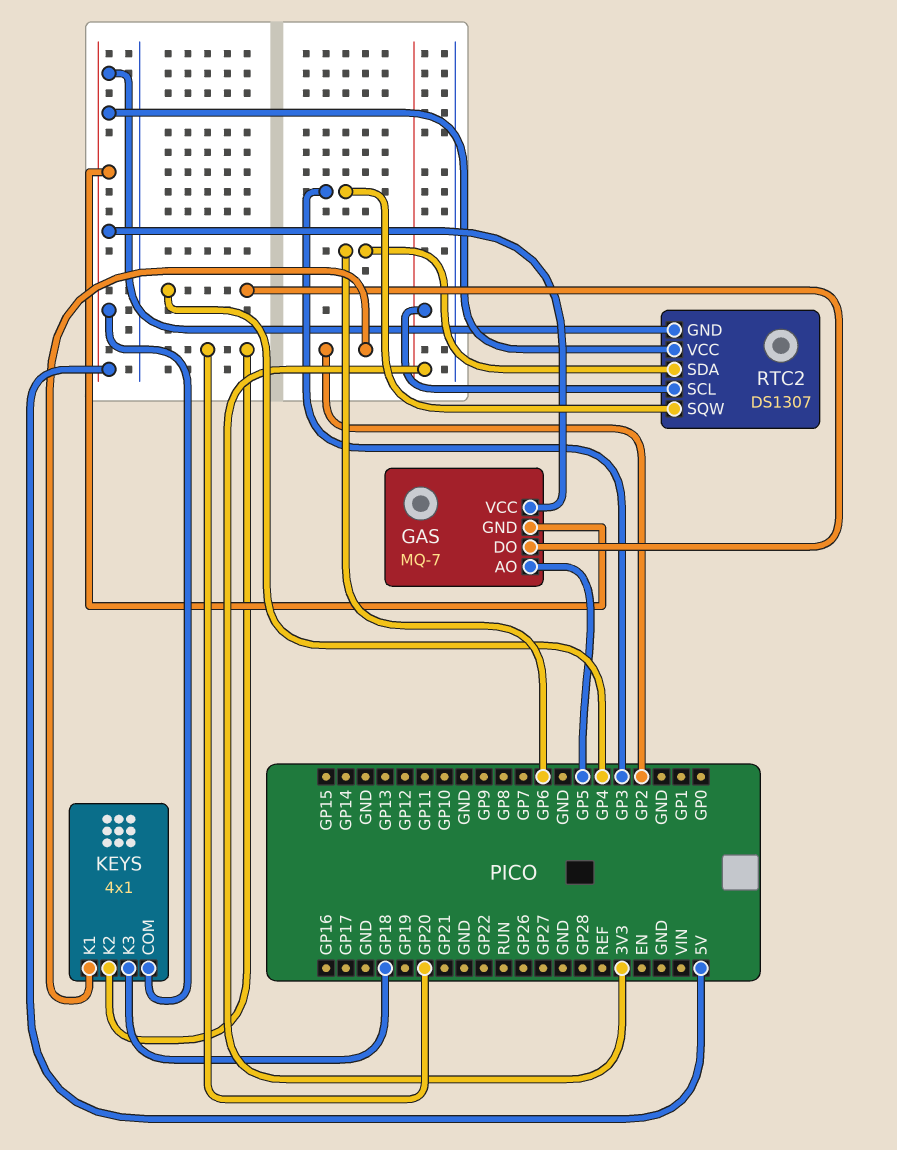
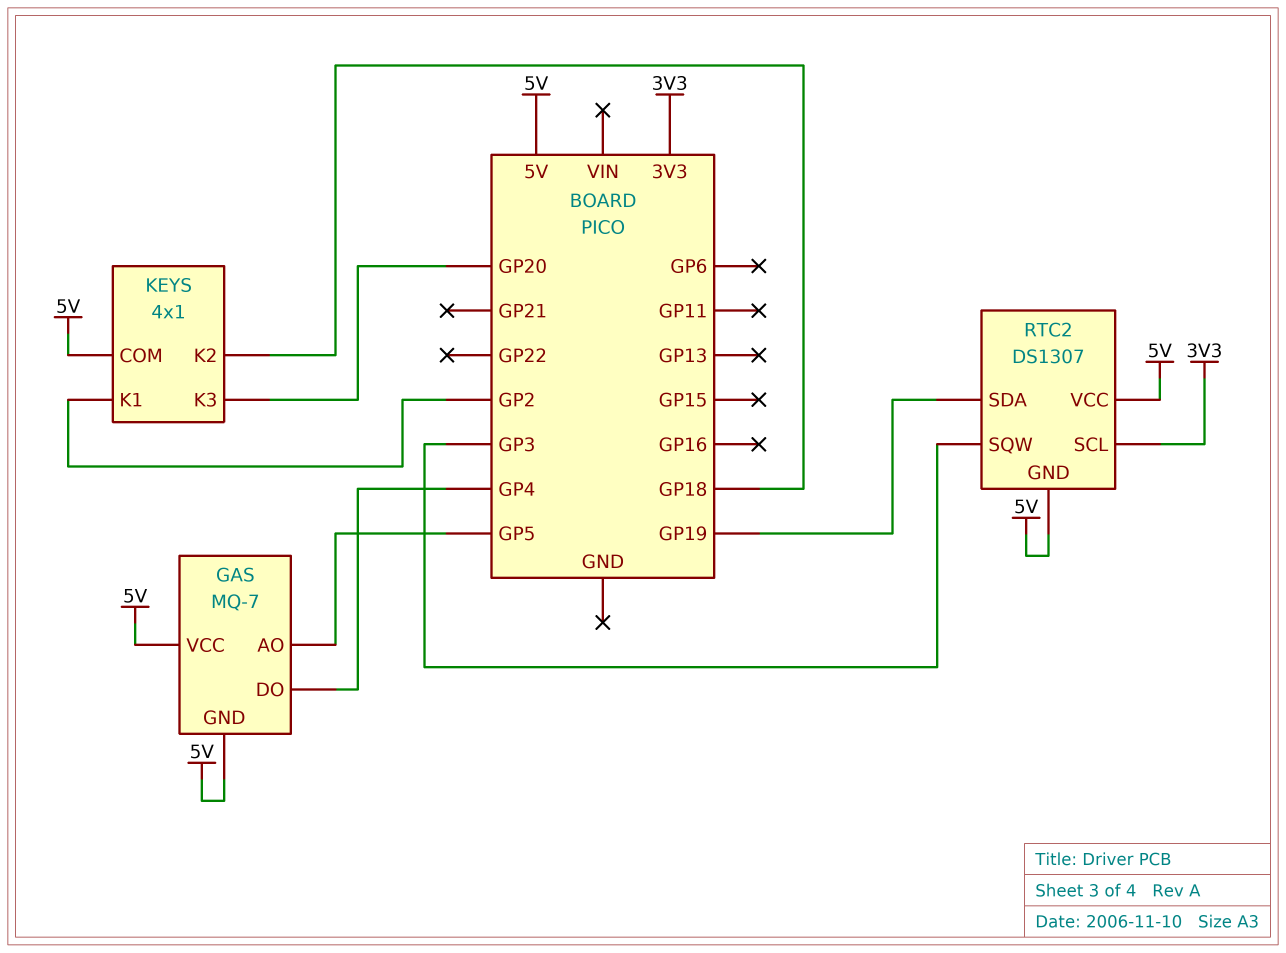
KEYS pin K2: GP20 -> GP18
KEYS pin K3: GP18 -> GP20
RTC2 pin SDA: GP6 -> GP19

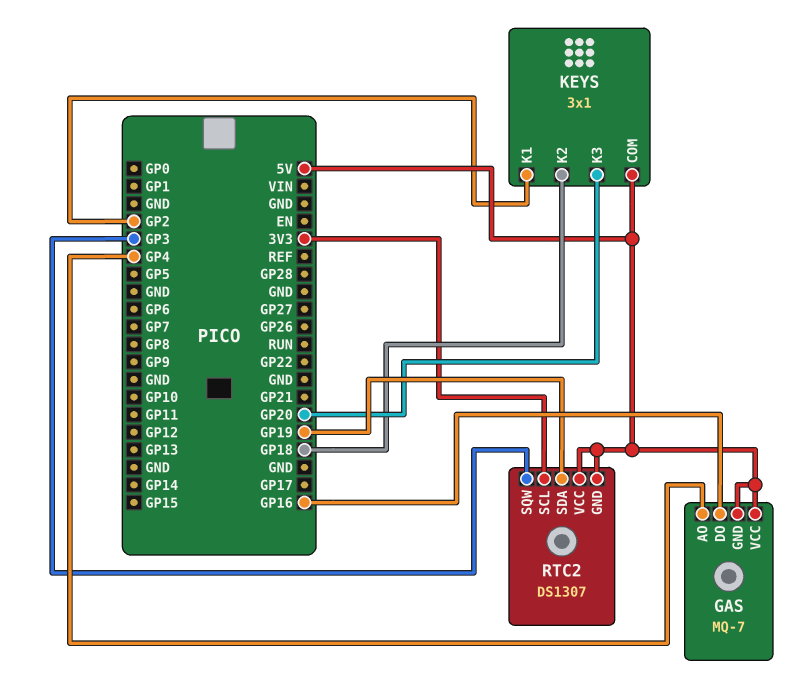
GAS pin AO: GP5 -> GP4
GAS pin DO: GP4 -> GP16
KEYS: 4x1 -> 3x1

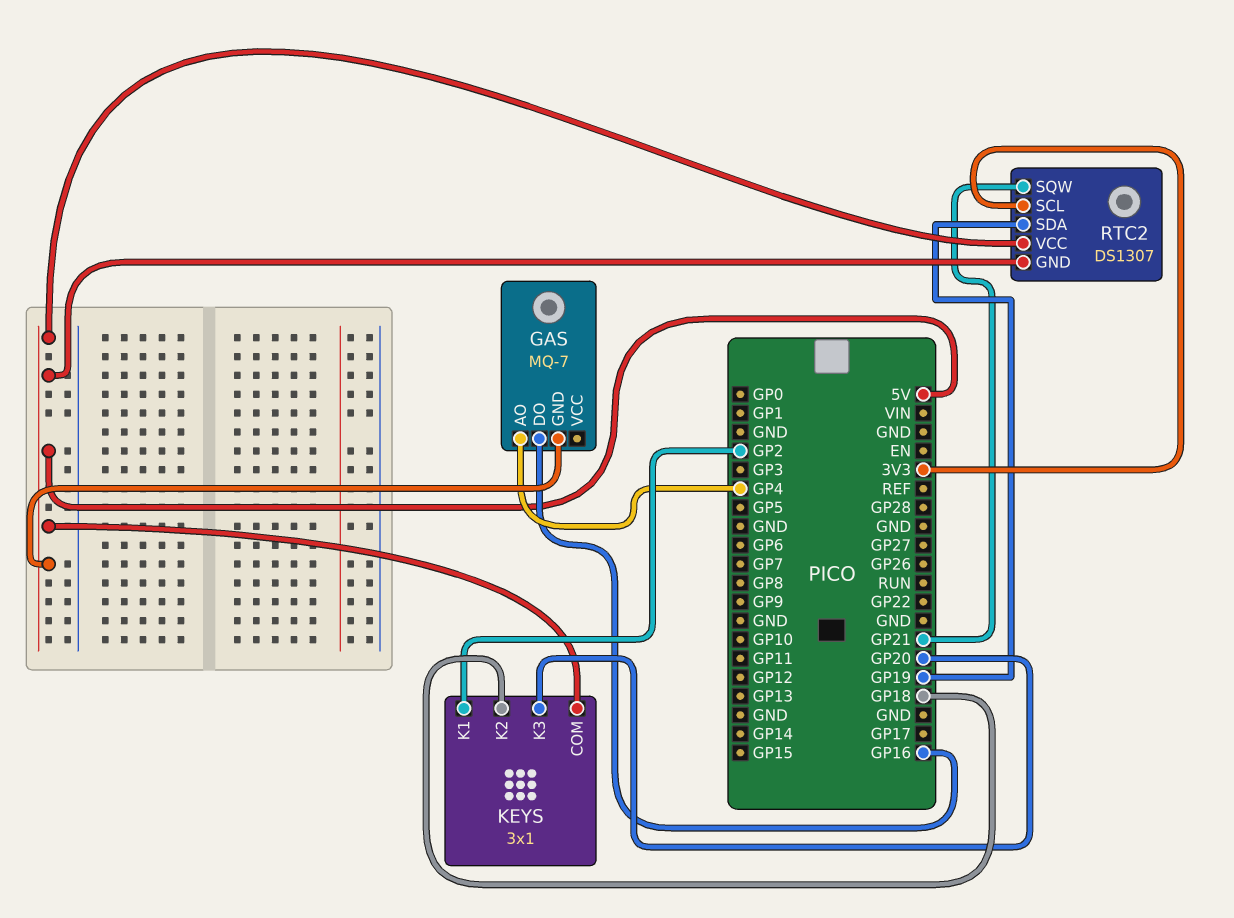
GAS pin VCC: 5V -> none
RTC2 pin SQW: GP3 -> GP21

